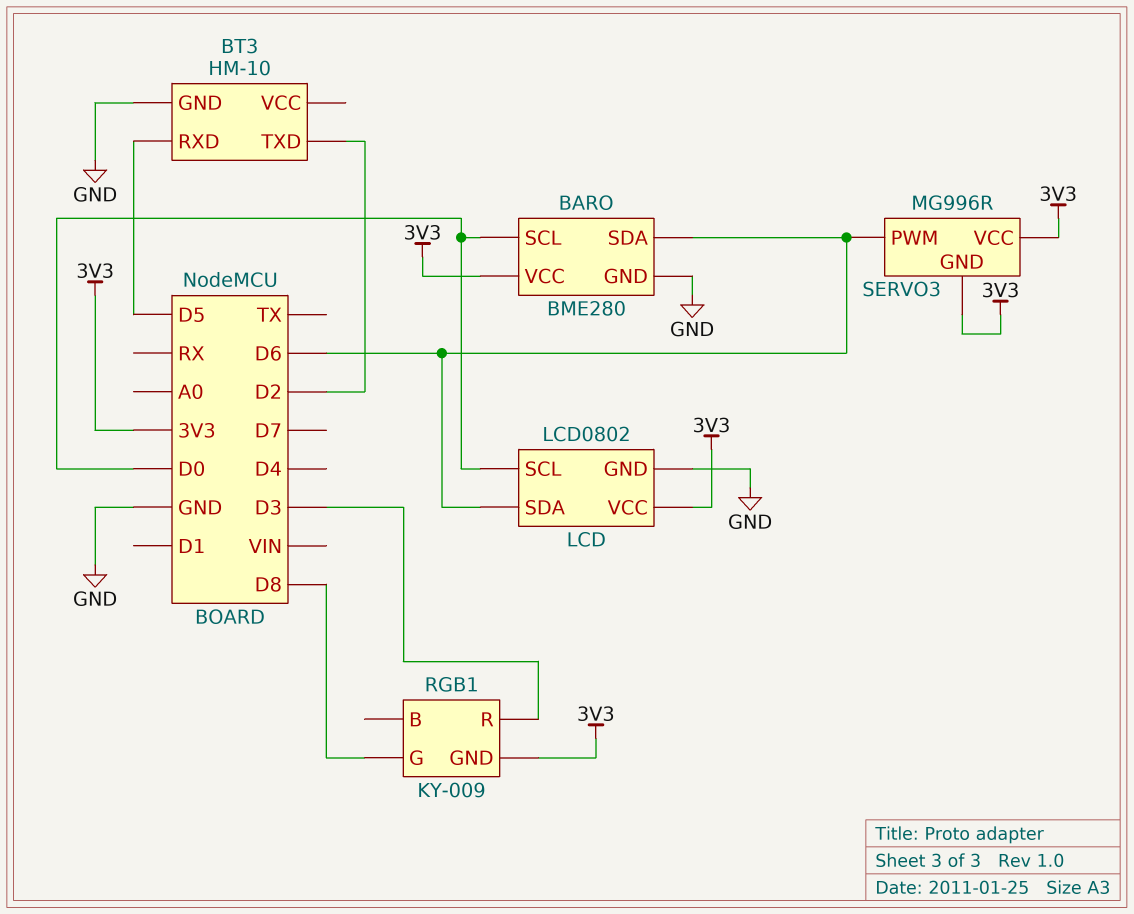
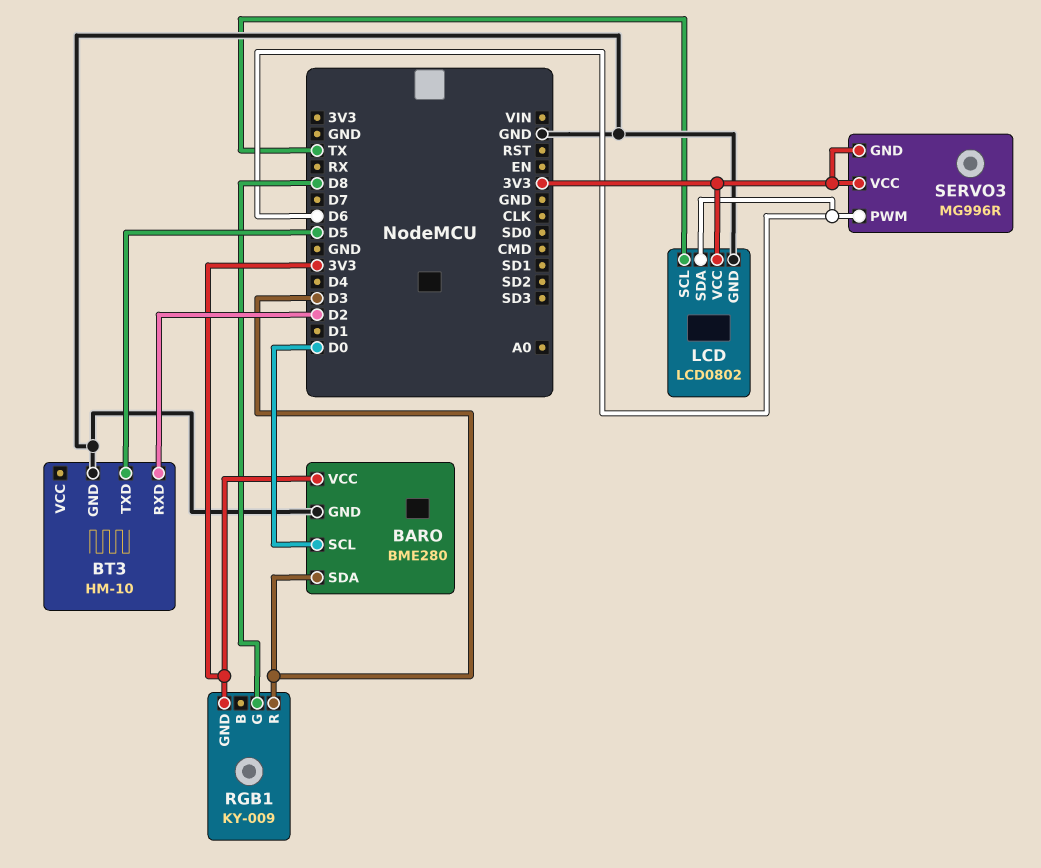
BARO pin SDA: D6 -> D3
BT3 pin RXD: D5 -> D2
BT3 pin TXD: D2 -> D5
LCD pin SCL: D0 -> TX

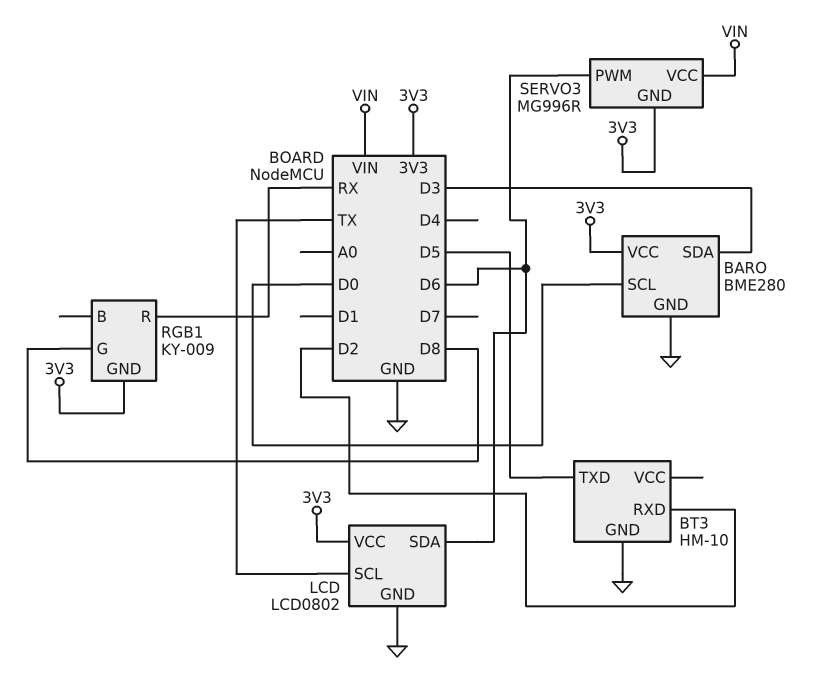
RGB1 pin R: D3 -> RX
SERVO3 pin VCC: 3V3 -> VIN

